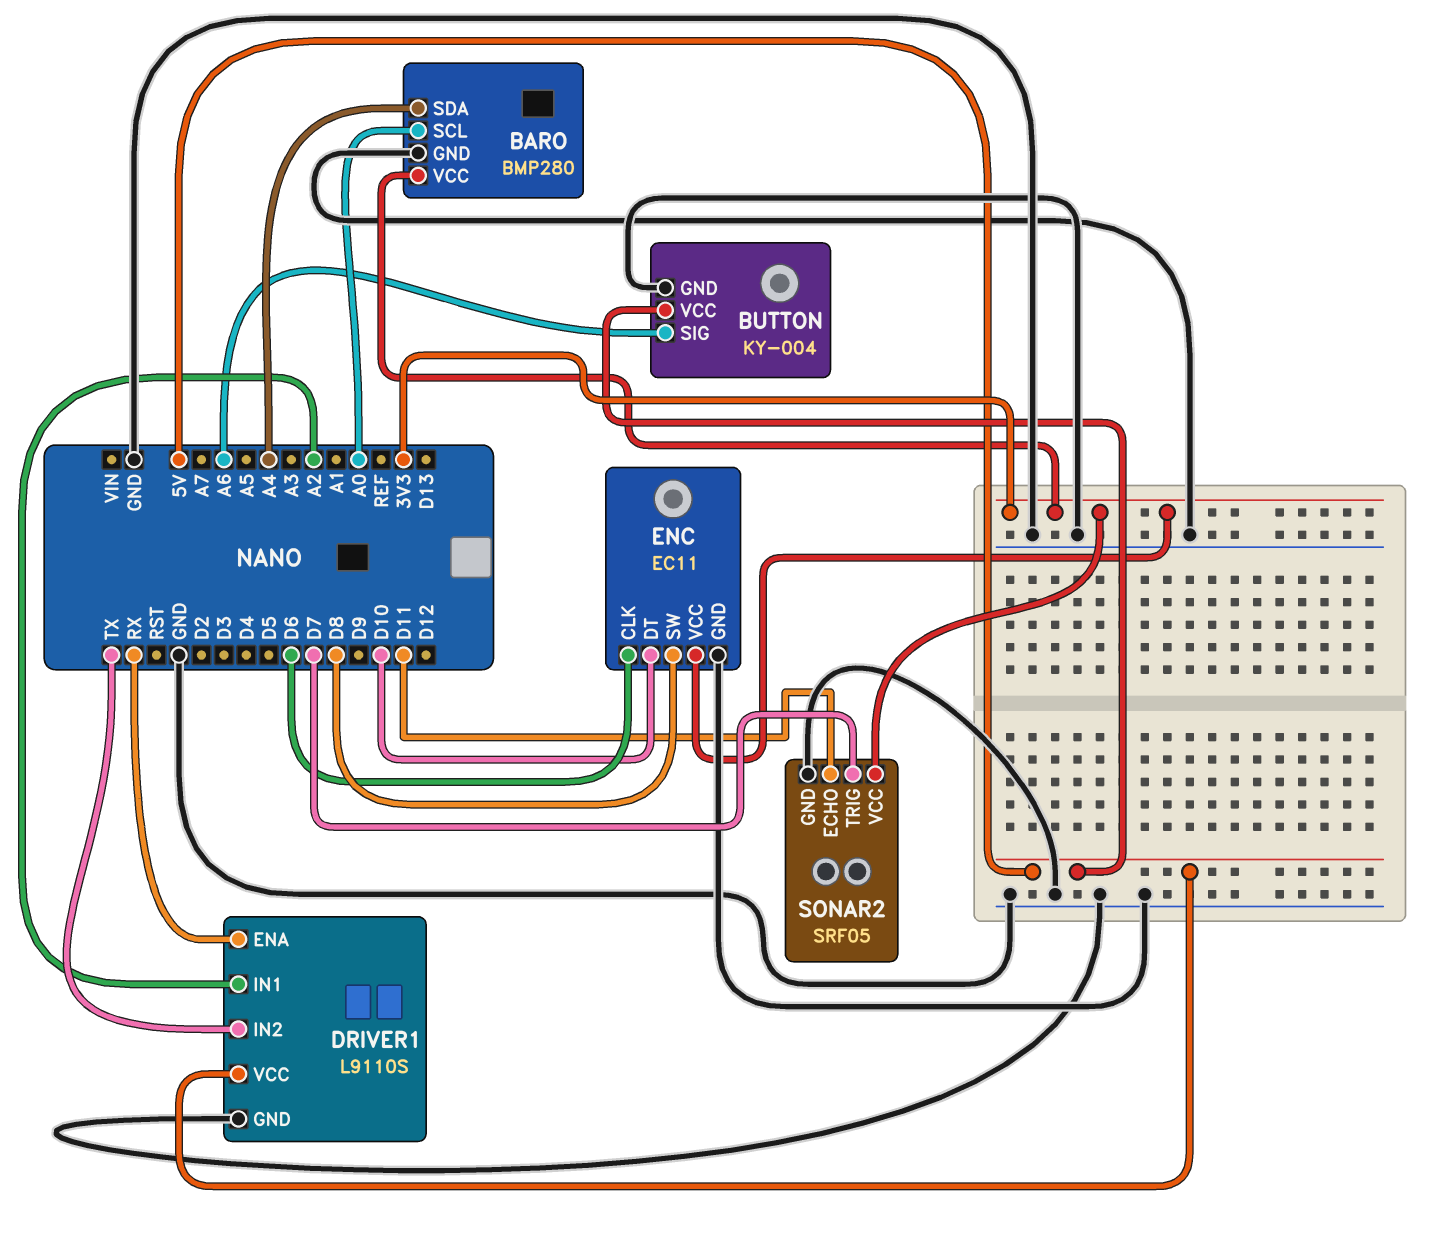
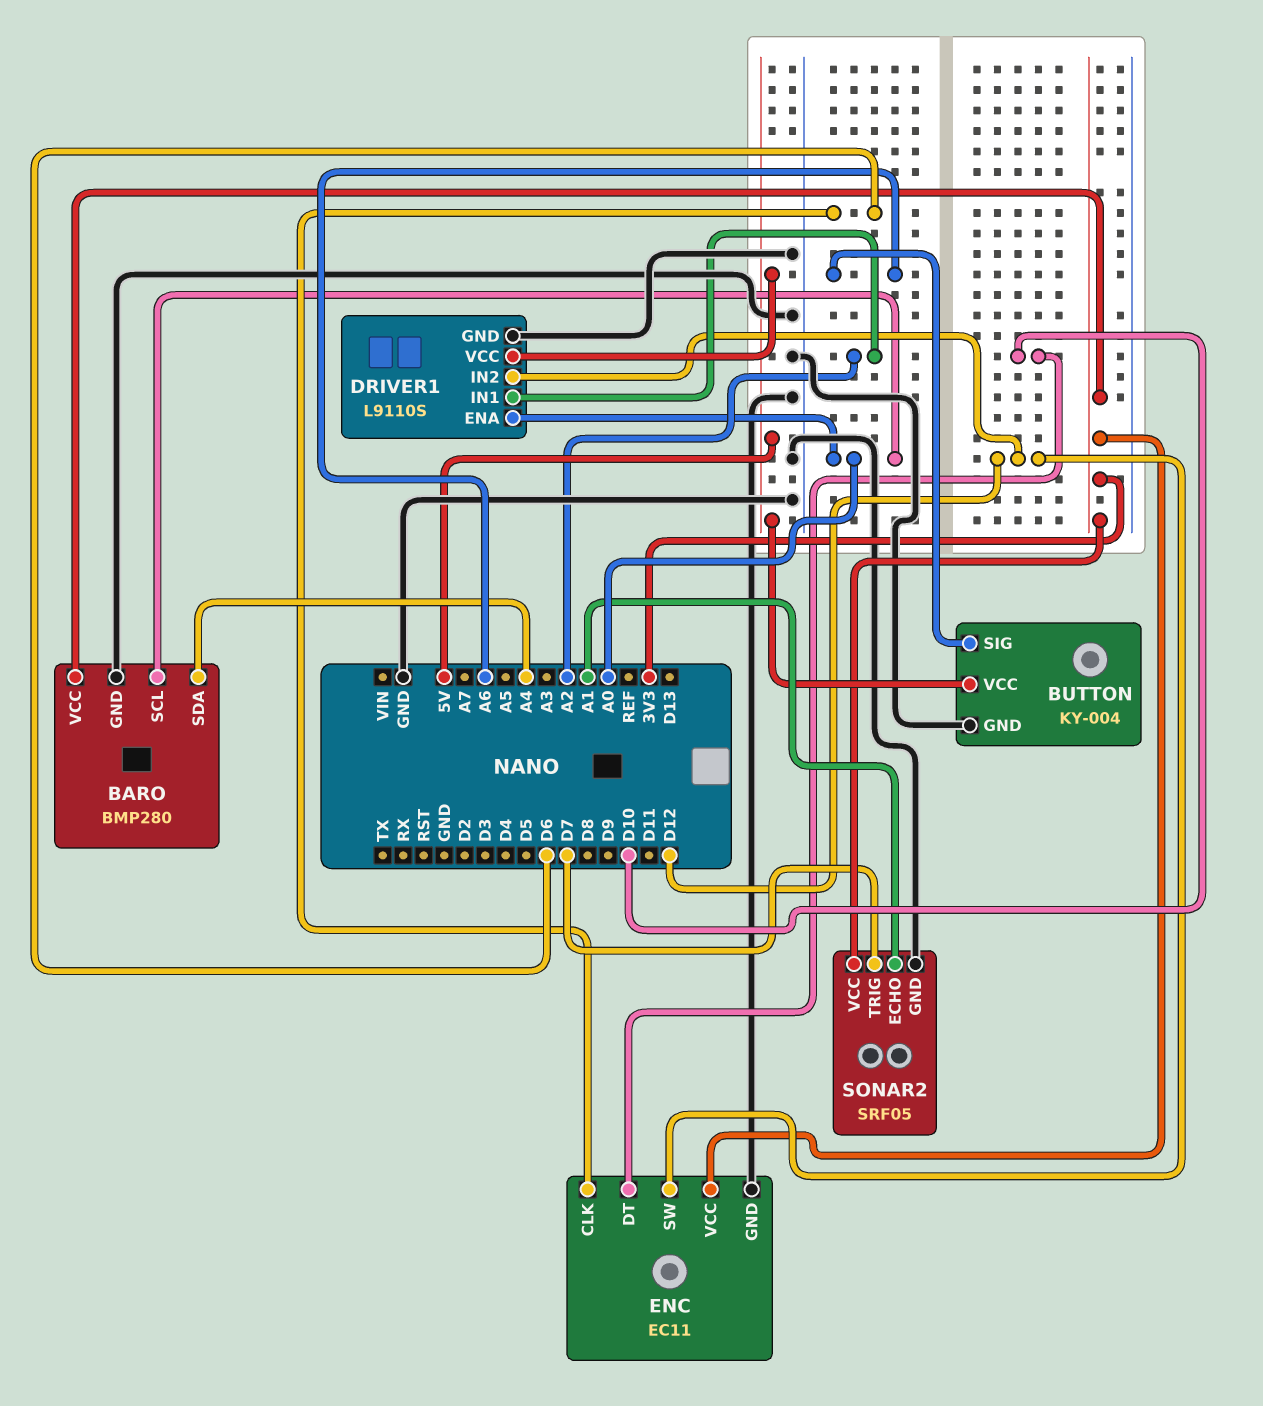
DRIVER1 pin ENA: RX -> A0
DRIVER1 pin IN2: TX -> D12
ENC pin SW: D8 -> D12
SONAR2 pin ECHO: D11 -> A1

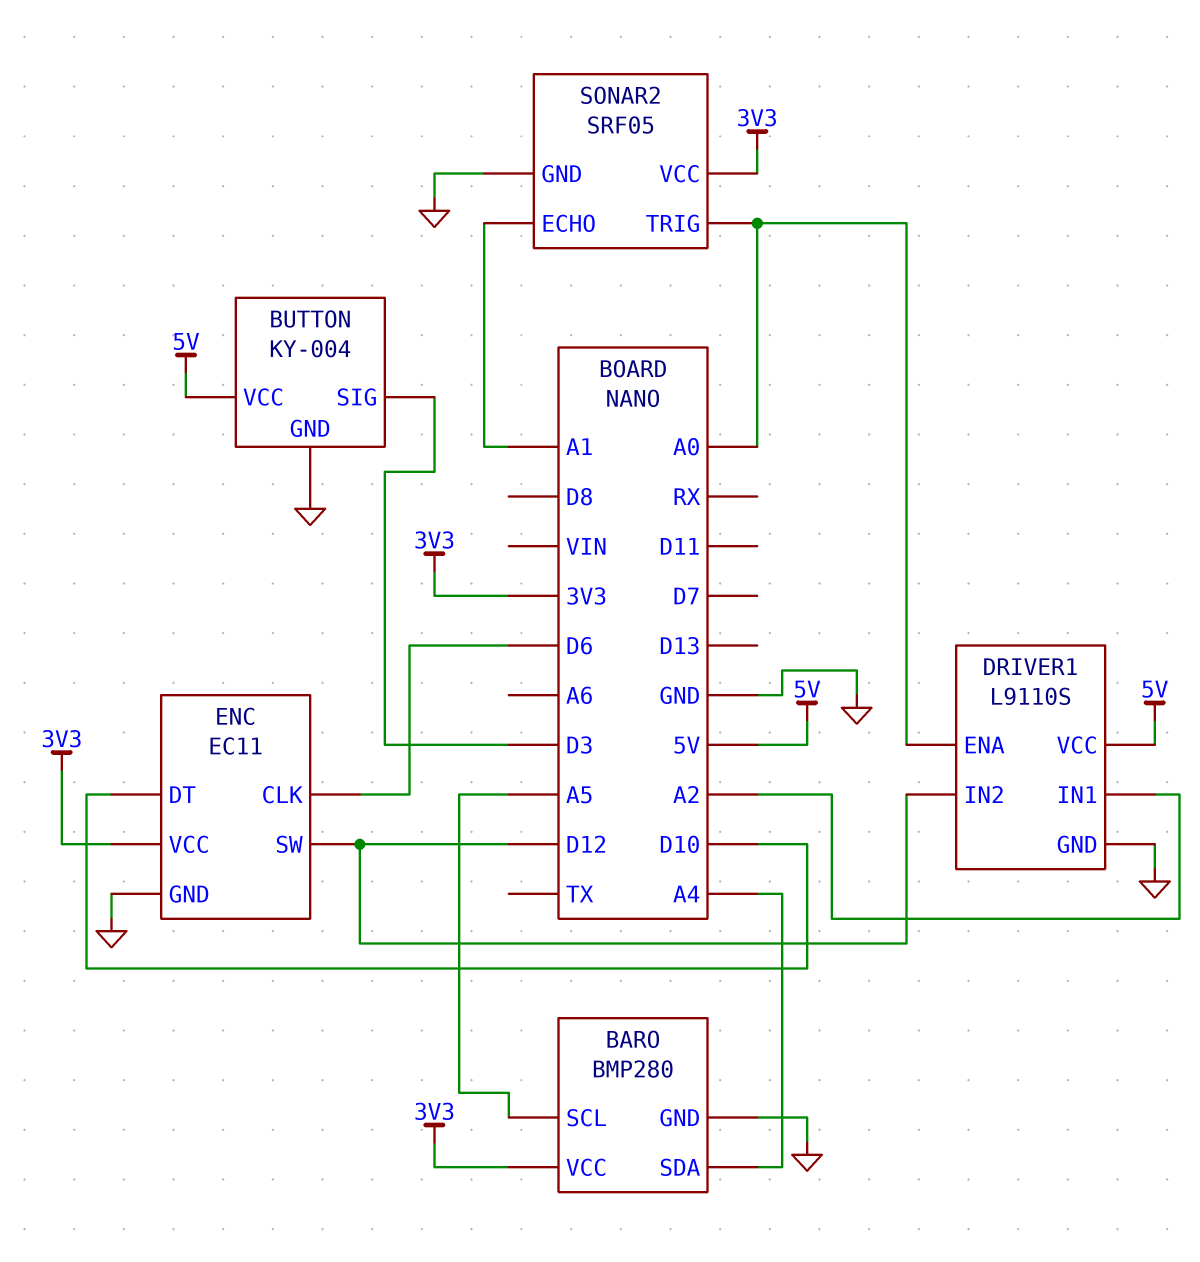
BARO pin SCL: A0 -> A5
BUTTON pin SIG: A6 -> D3
SONAR2 pin TRIG: D7 -> A0

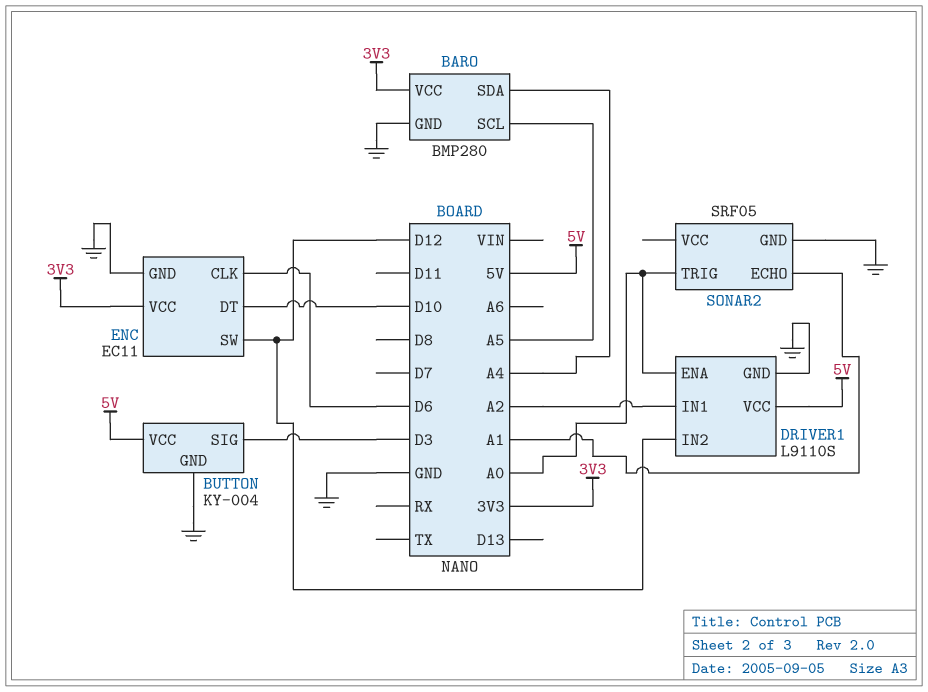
SONAR2 pin VCC: 3V3 -> none

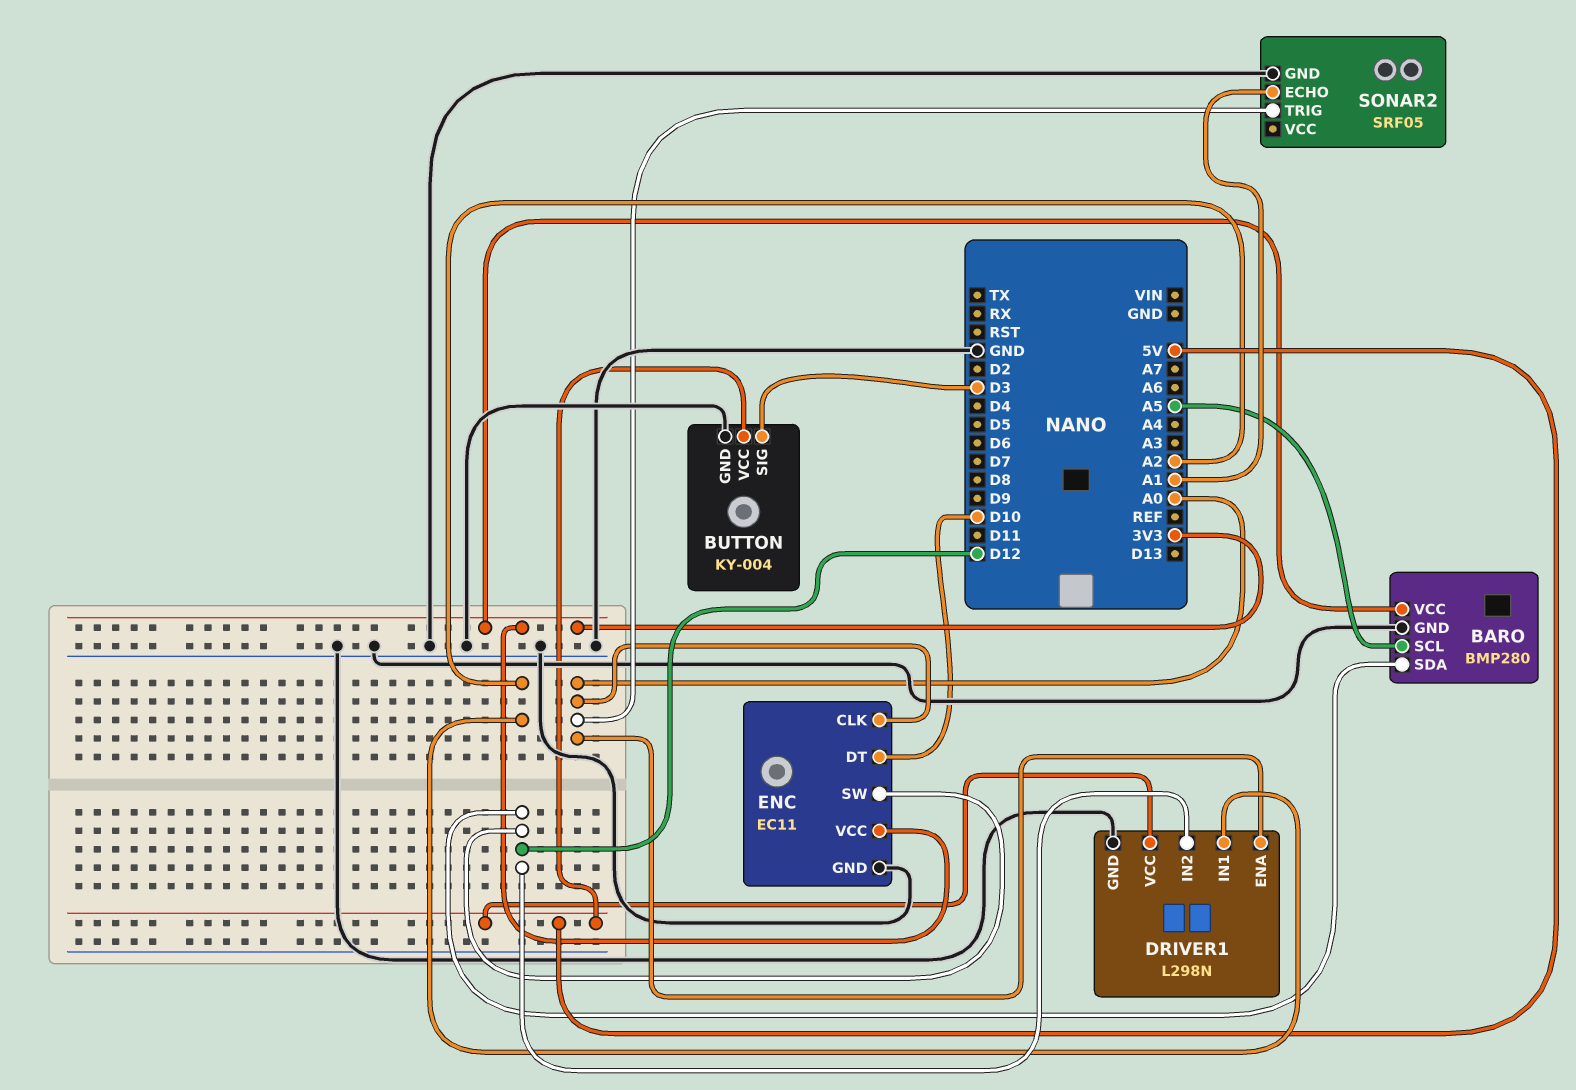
BARO pin SDA: A4 -> D12
DRIVER1: L9110S -> L298N
ENC pin CLK: D6 -> A0

